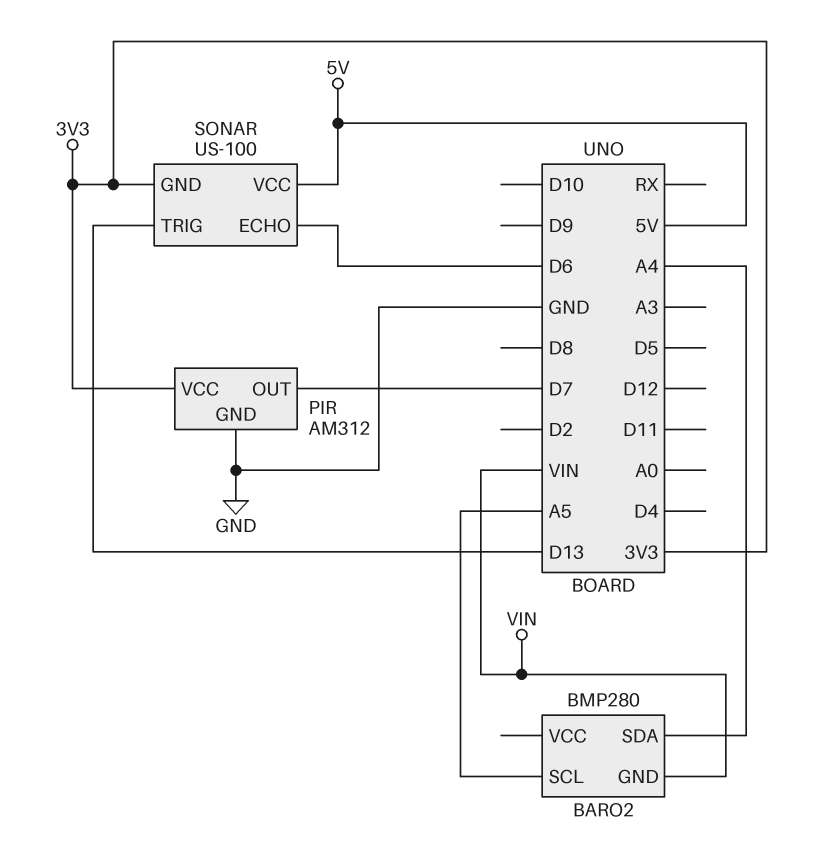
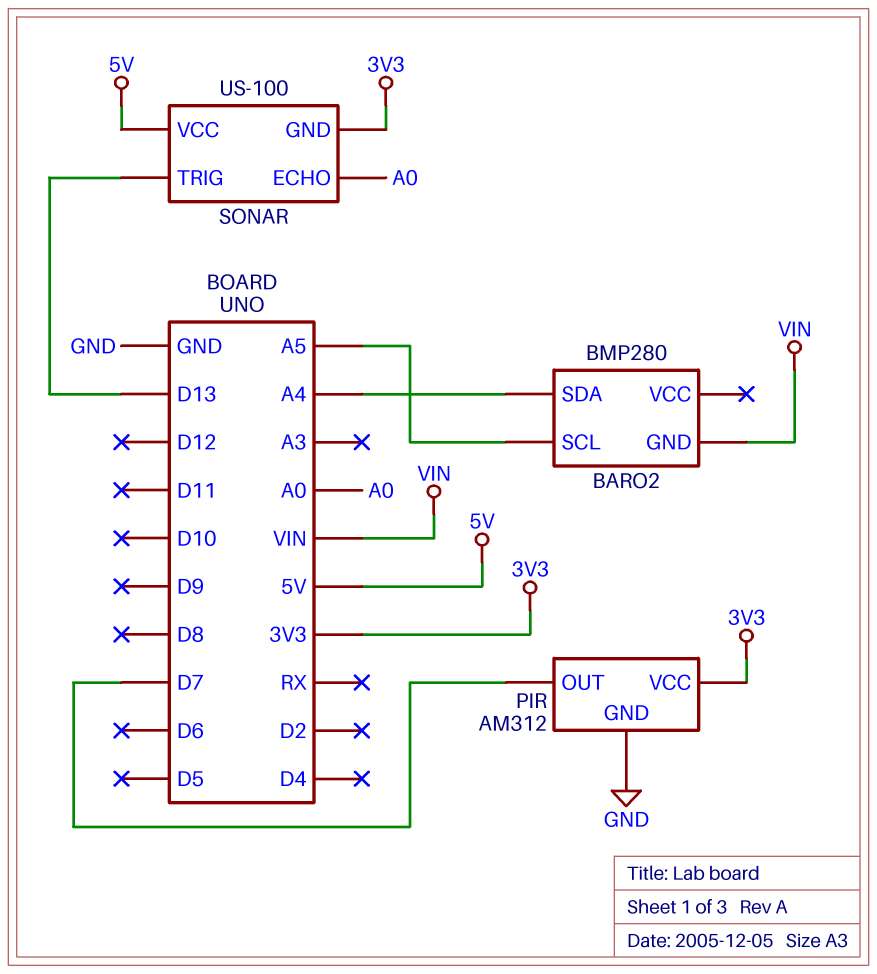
SONAR pin ECHO: D6 -> A0

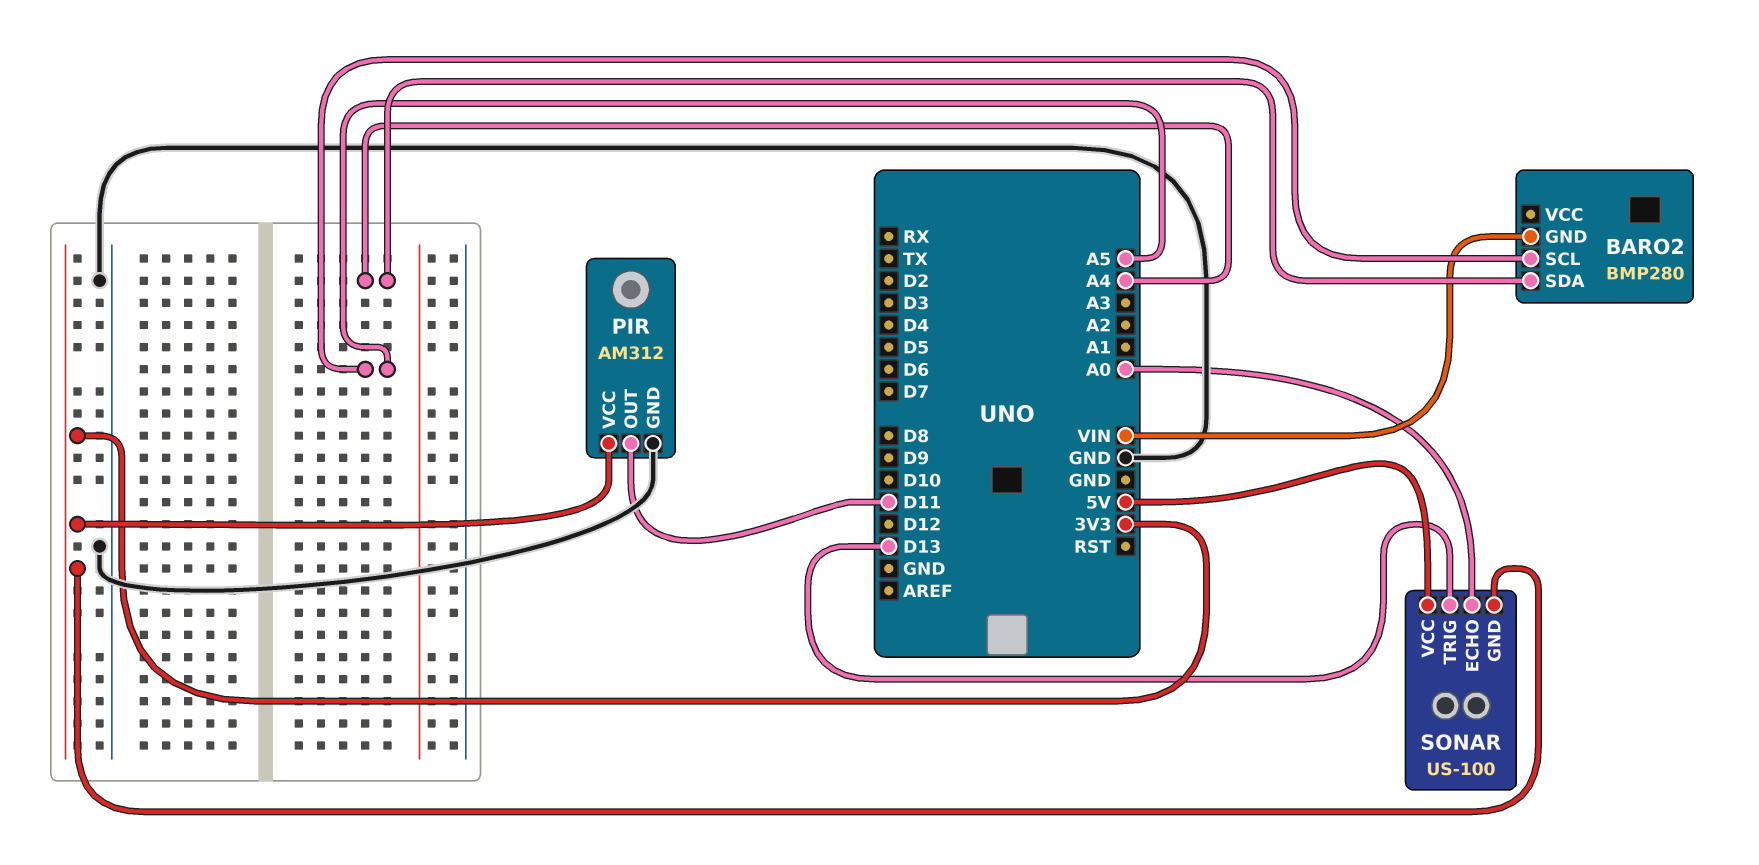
PIR pin OUT: D7 -> D11

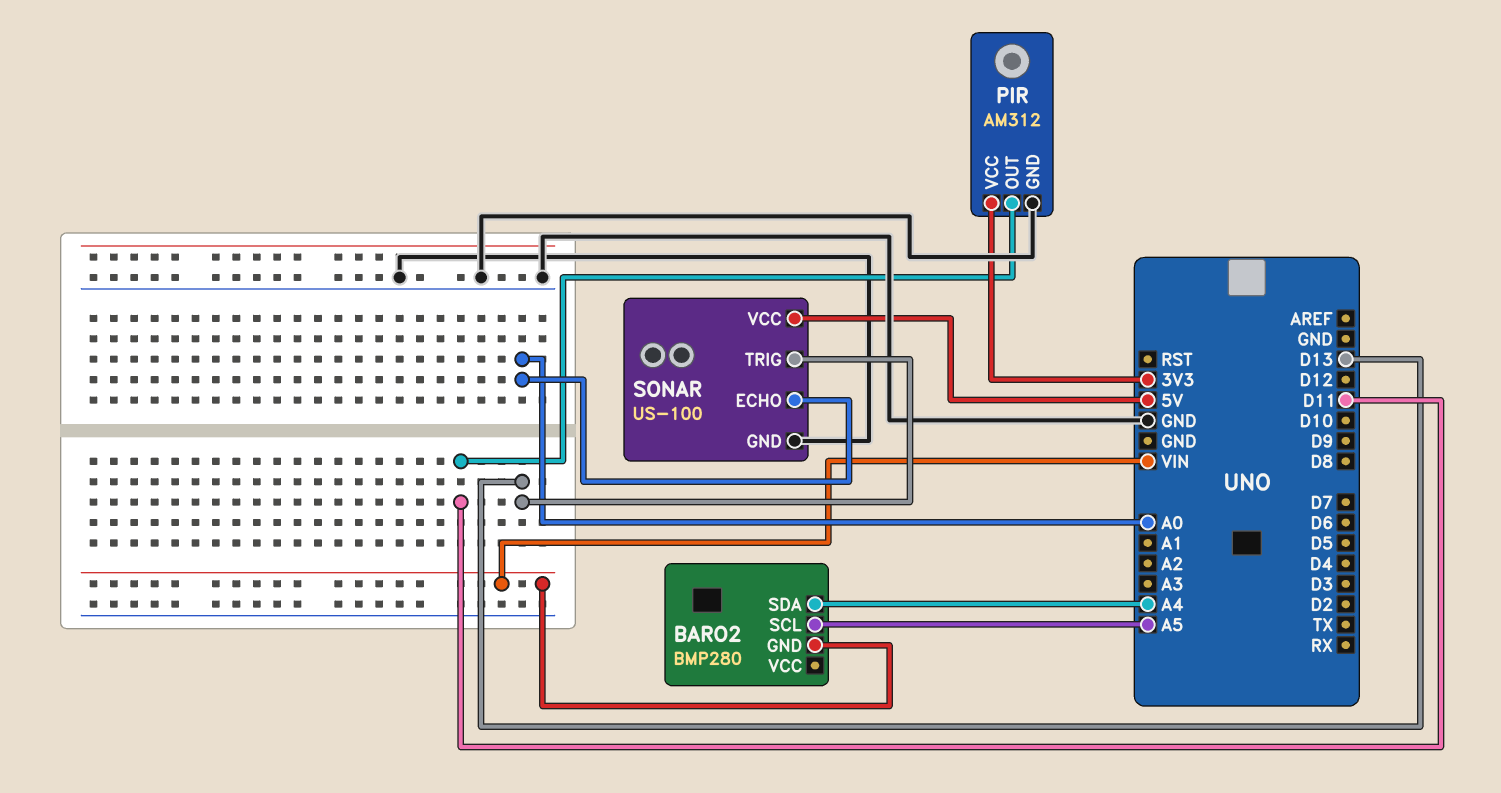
SONAR pin GND: 3V3 -> GND

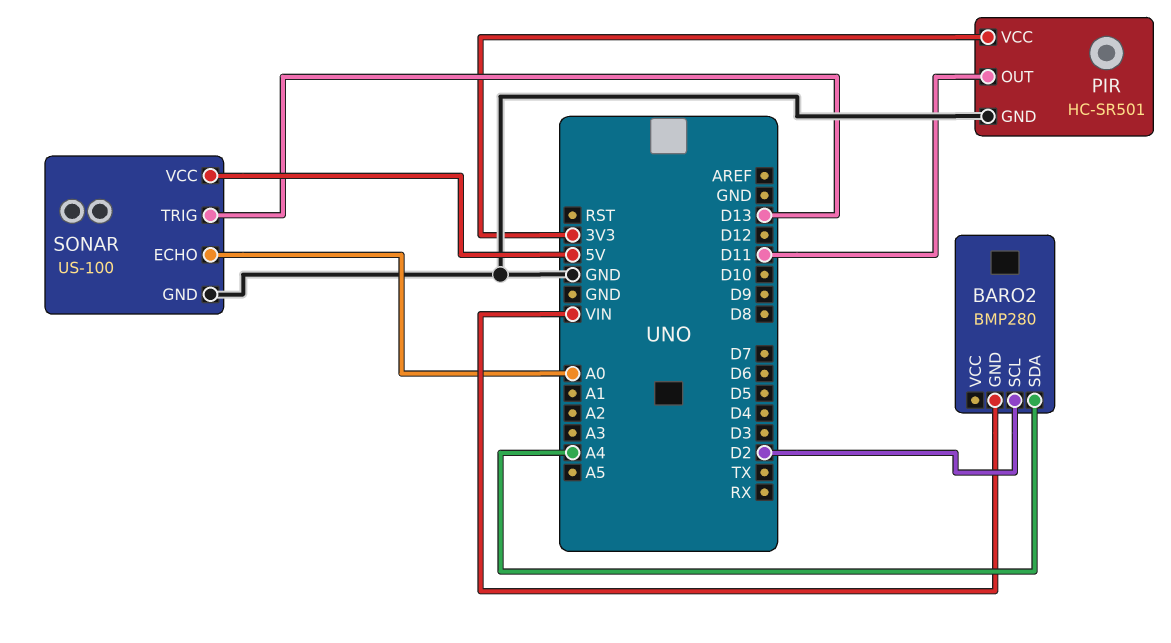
BARO2 pin SCL: A5 -> D2
PIR: AM312 -> HC-SR501

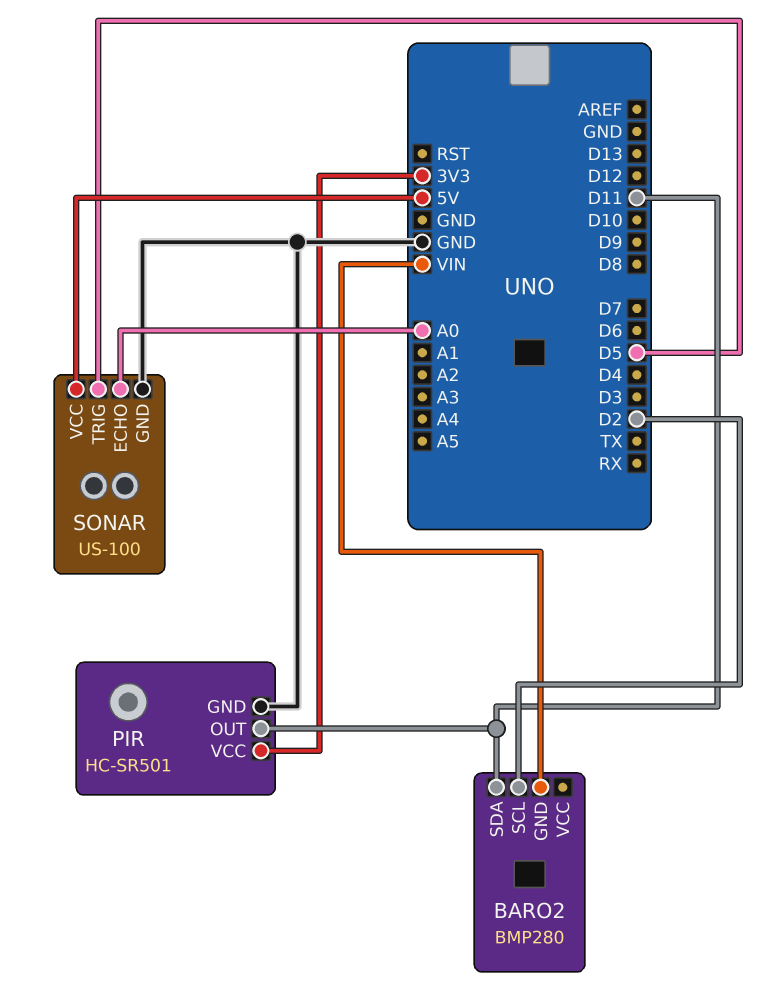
BARO2 pin SDA: A4 -> D11
SONAR pin TRIG: D13 -> D5

